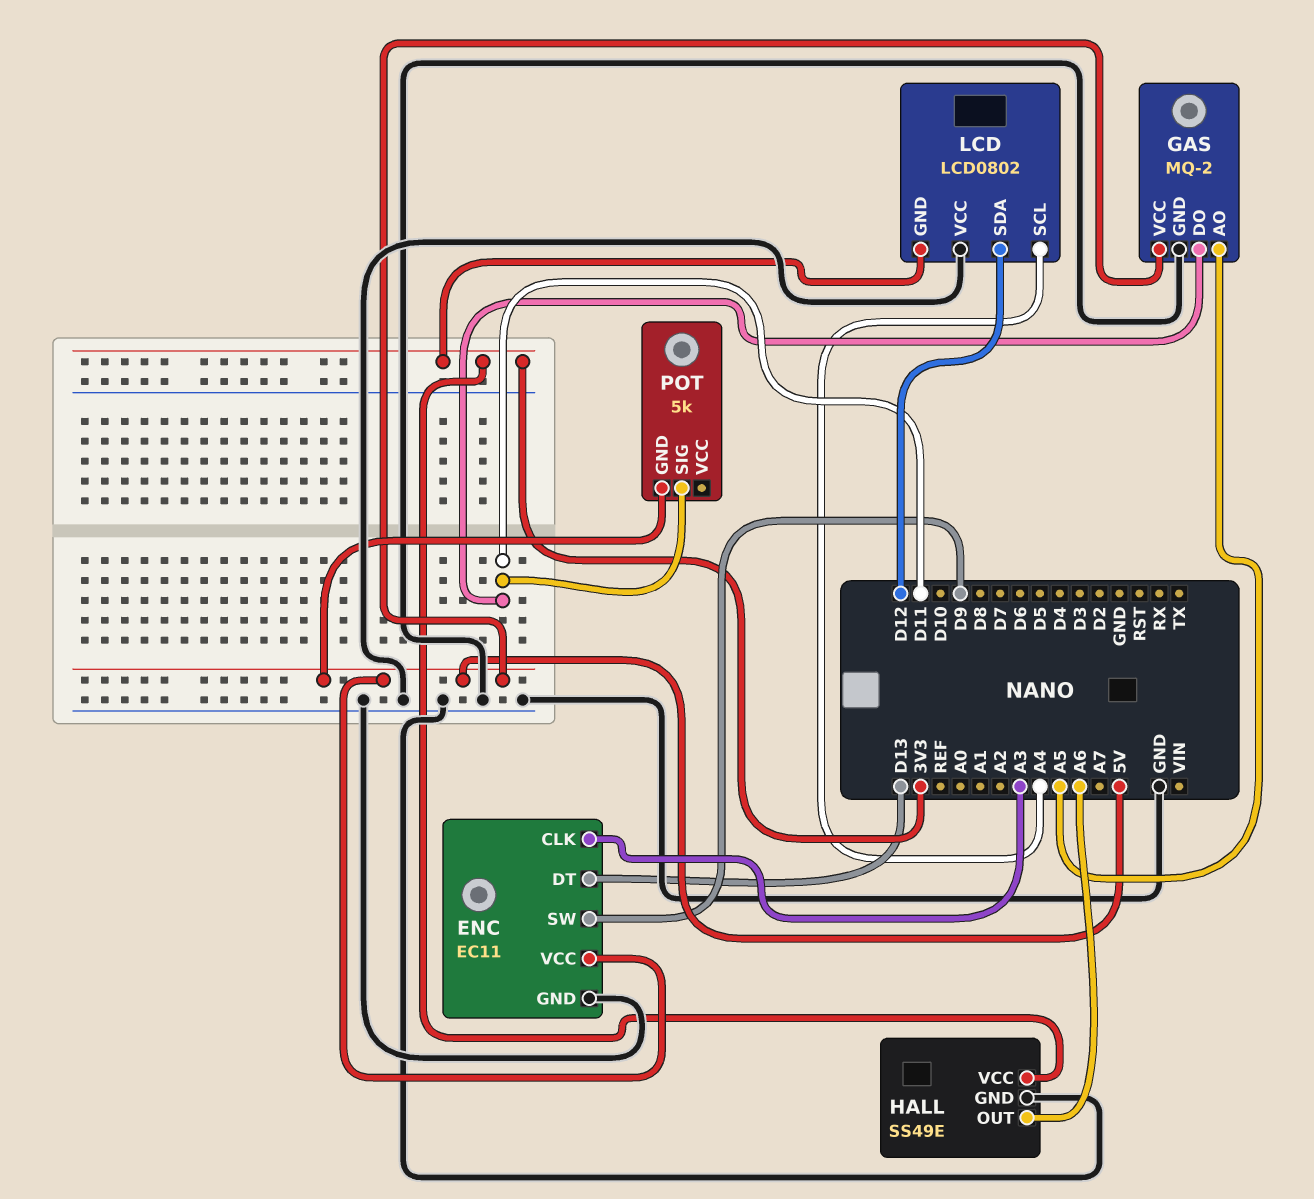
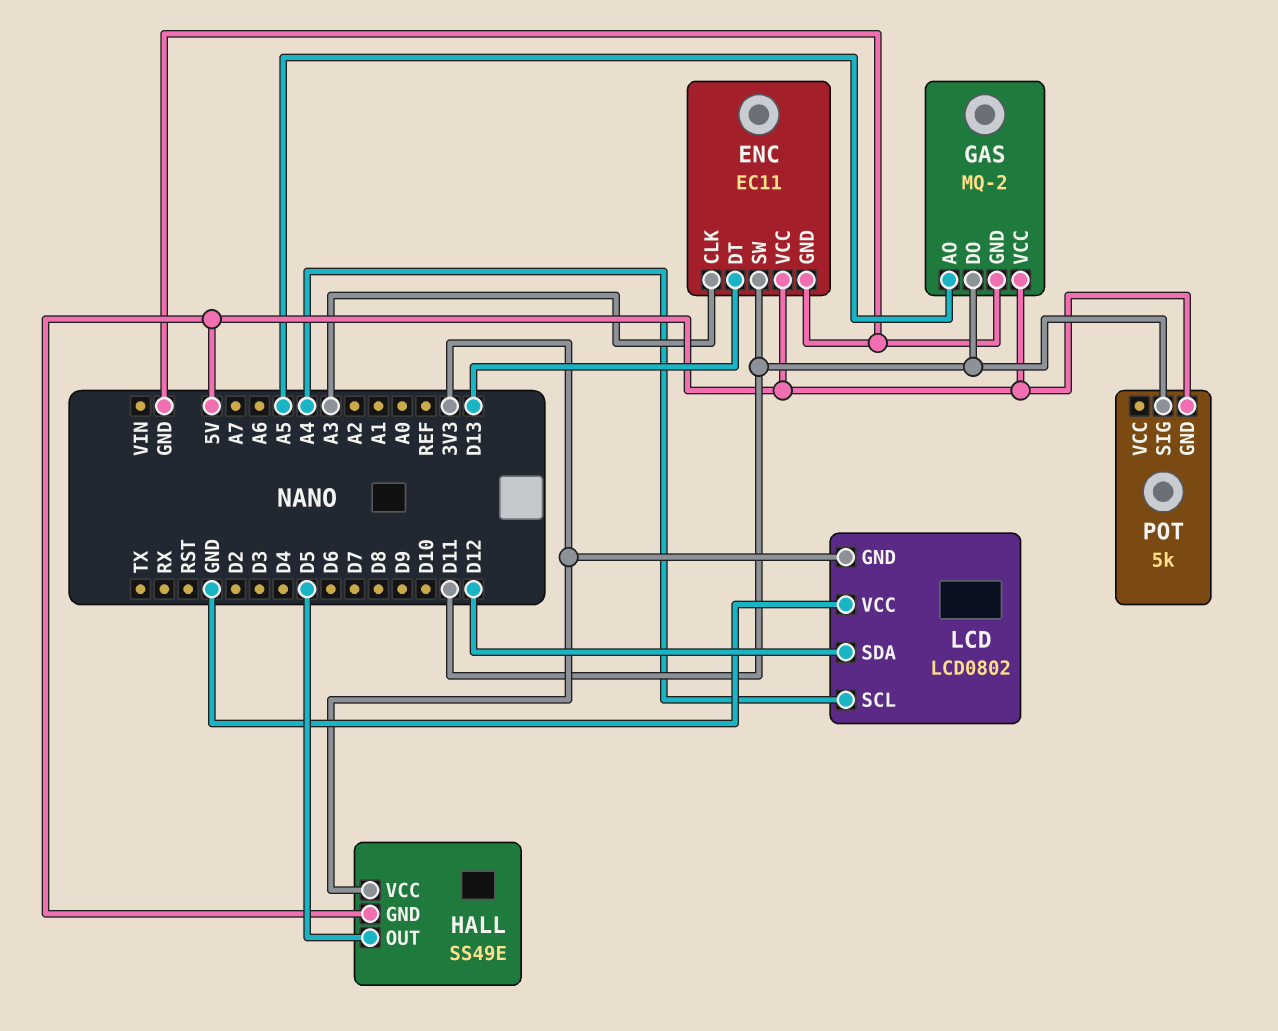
ENC pin SW: D9 -> D11
HALL pin GND: GND -> 5V
HALL pin OUT: A6 -> D5

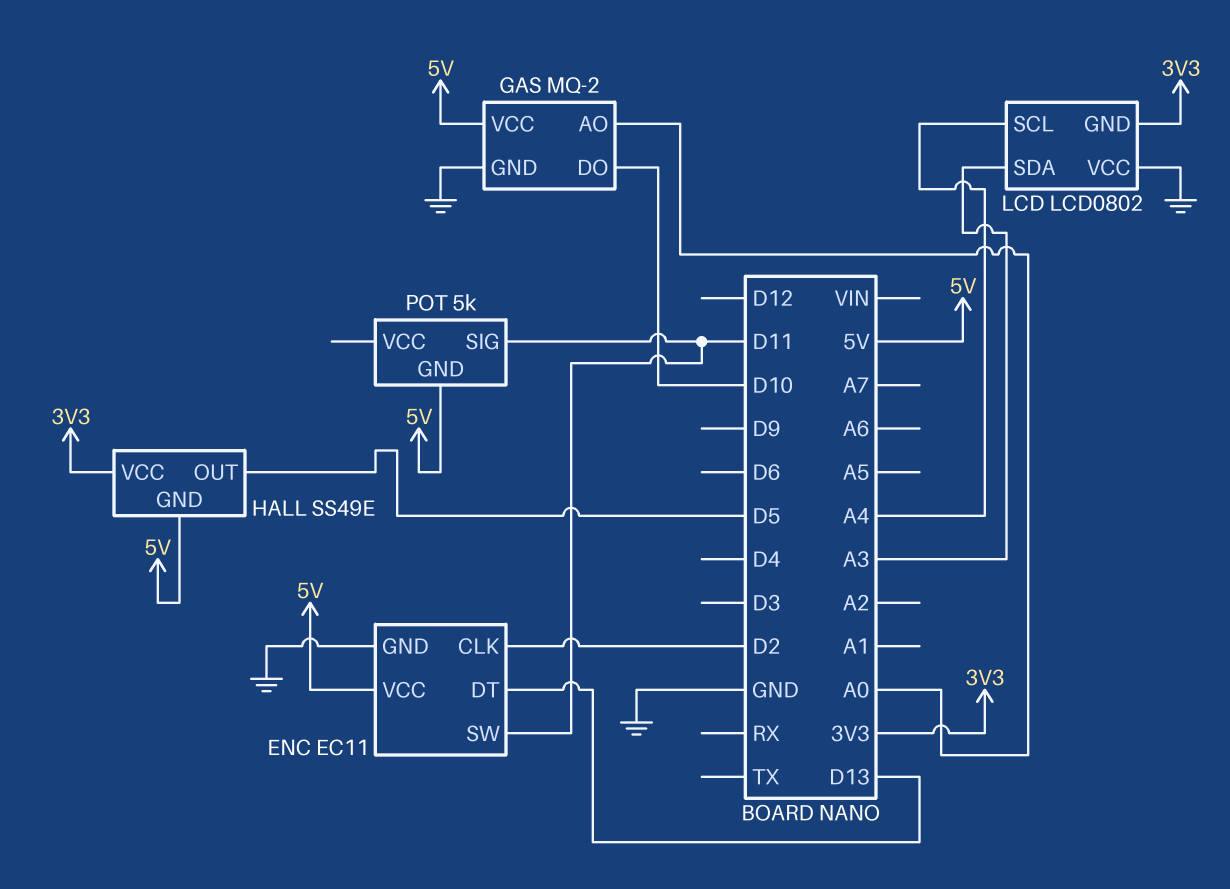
ENC pin CLK: A3 -> D2
GAS pin AO: A5 -> A0
GAS pin DO: D11 -> D10
LCD pin SDA: D12 -> A3

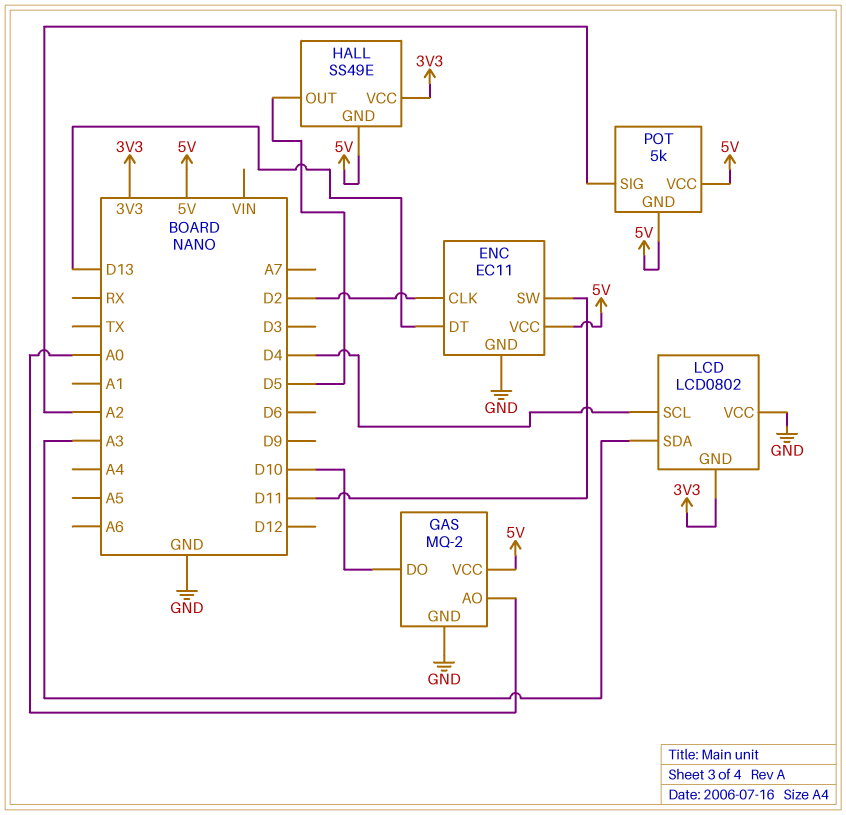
LCD pin SCL: A4 -> D4
POT pin SIG: D11 -> A2
POT pin VCC: none -> 5V

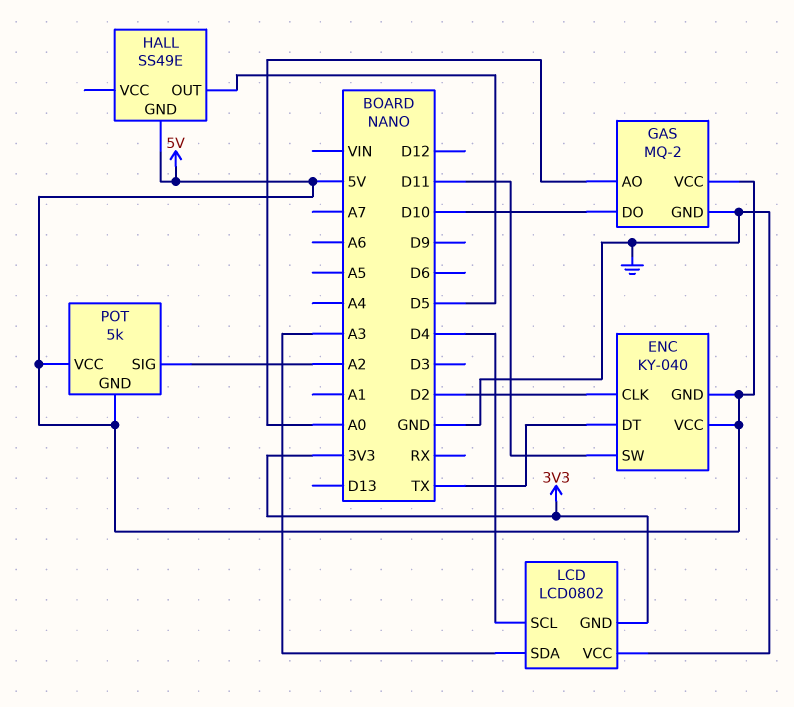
ENC: EC11 -> KY-040
ENC pin DT: D13 -> TX
ENC pin GND: GND -> 5V
HALL pin VCC: 3V3 -> none

